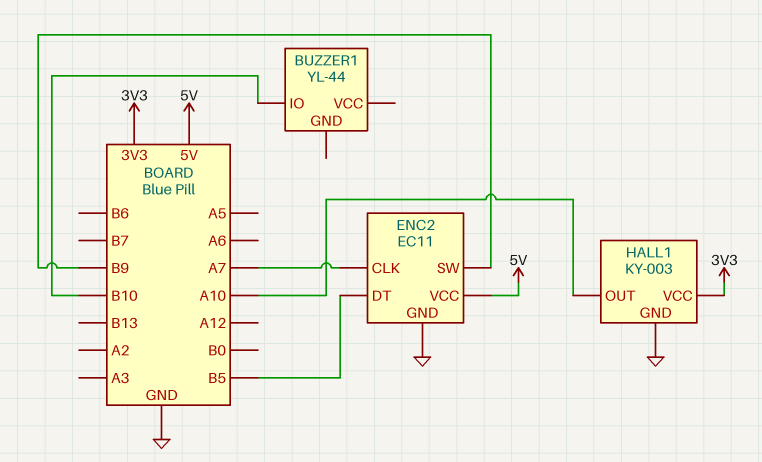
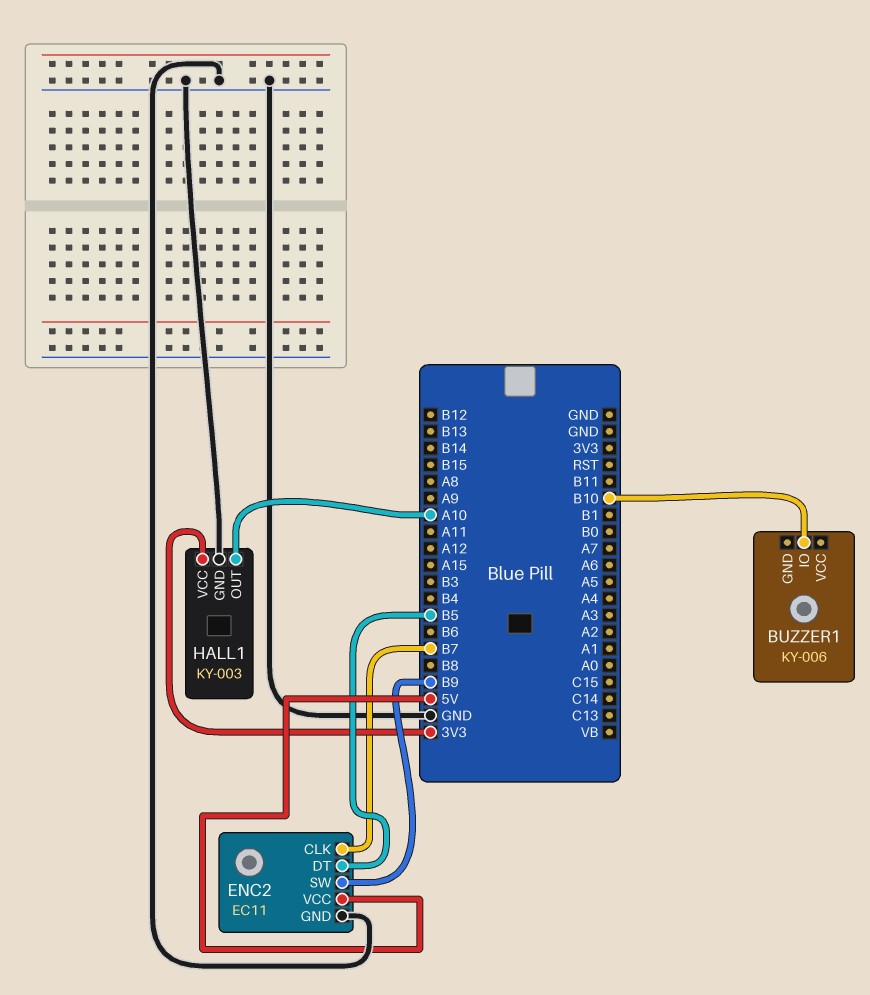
BUZZER1: YL-44 -> KY-006
ENC2 pin CLK: A7 -> B7

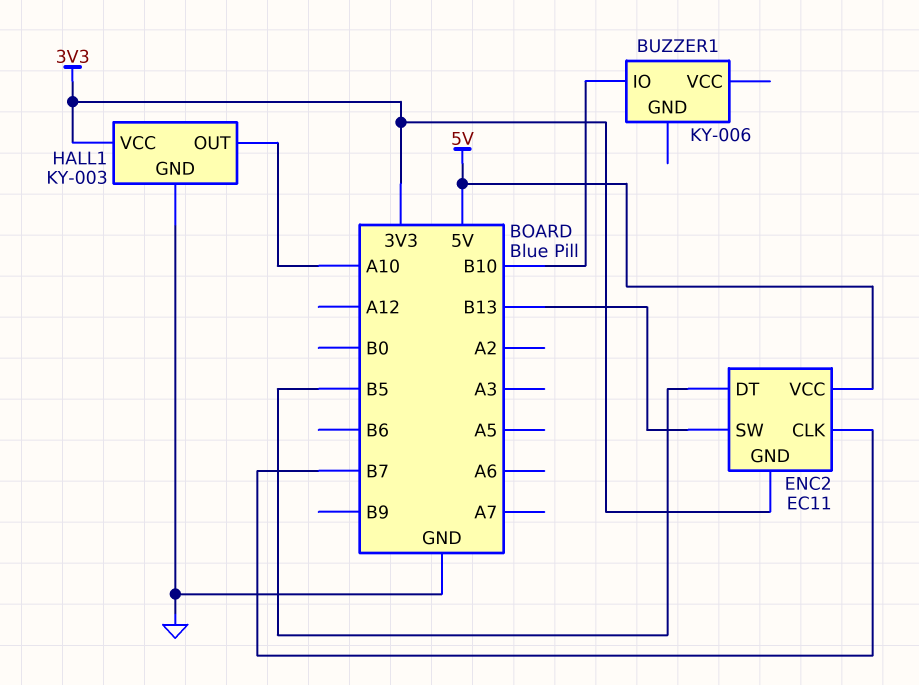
ENC2 pin GND: GND -> 3V3
ENC2 pin SW: B9 -> B13

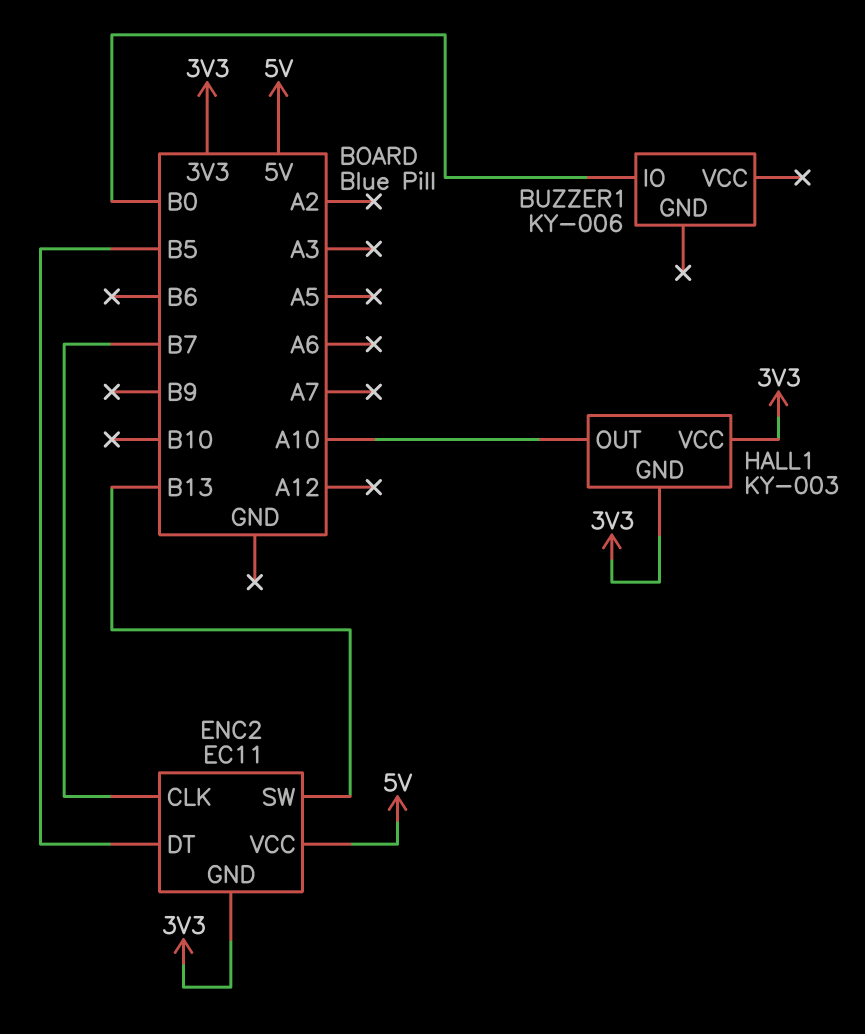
BUZZER1 pin IO: B10 -> B0
HALL1 pin GND: GND -> 3V3

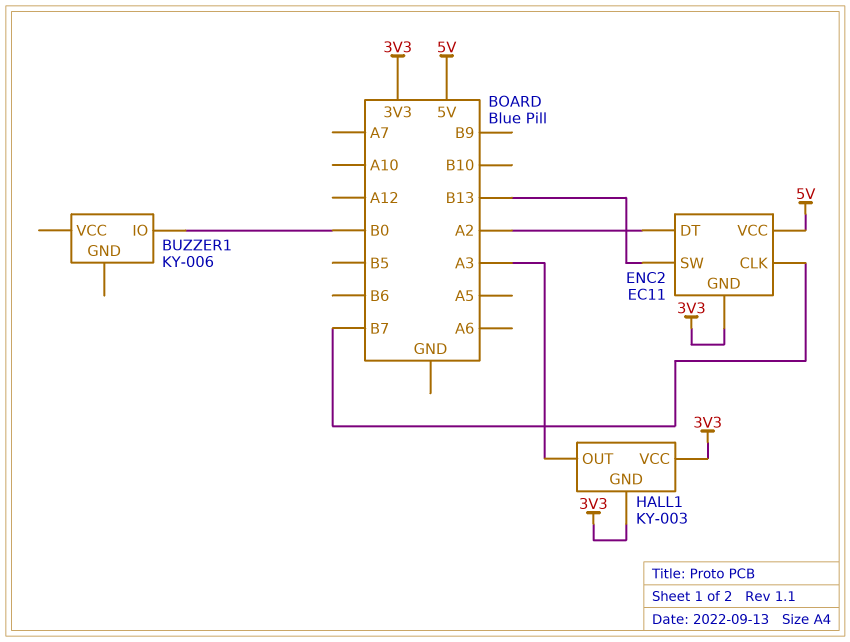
ENC2 pin DT: B5 -> A2
HALL1 pin OUT: A10 -> A3

